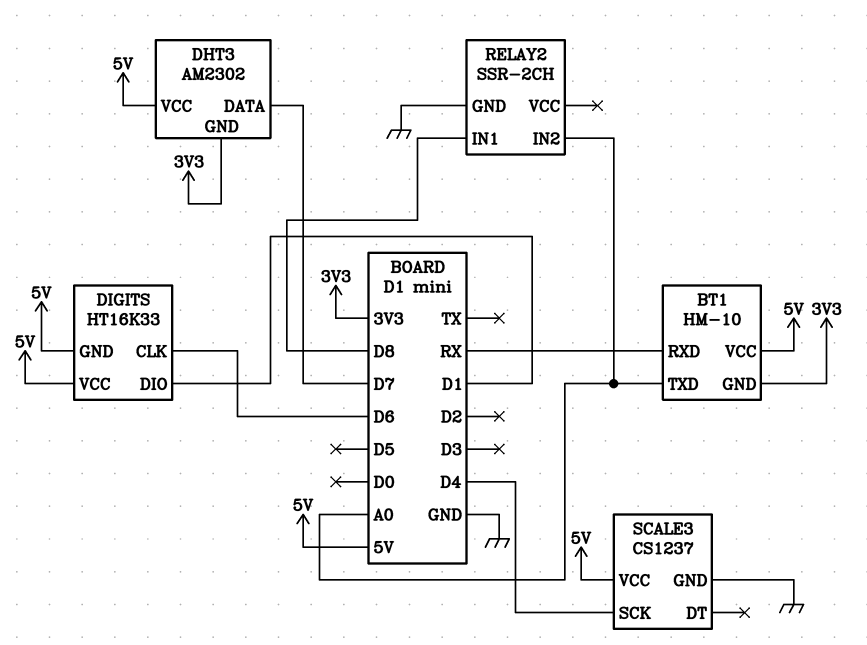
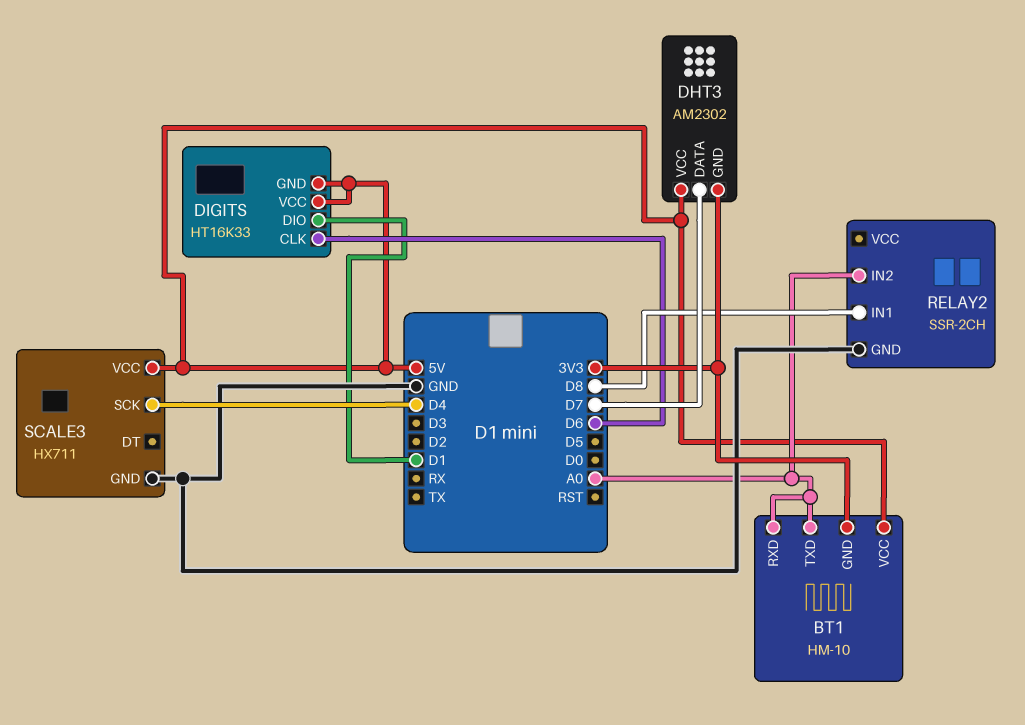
BT1 pin RXD: RX -> A0
SCALE3: CS1237 -> HX711

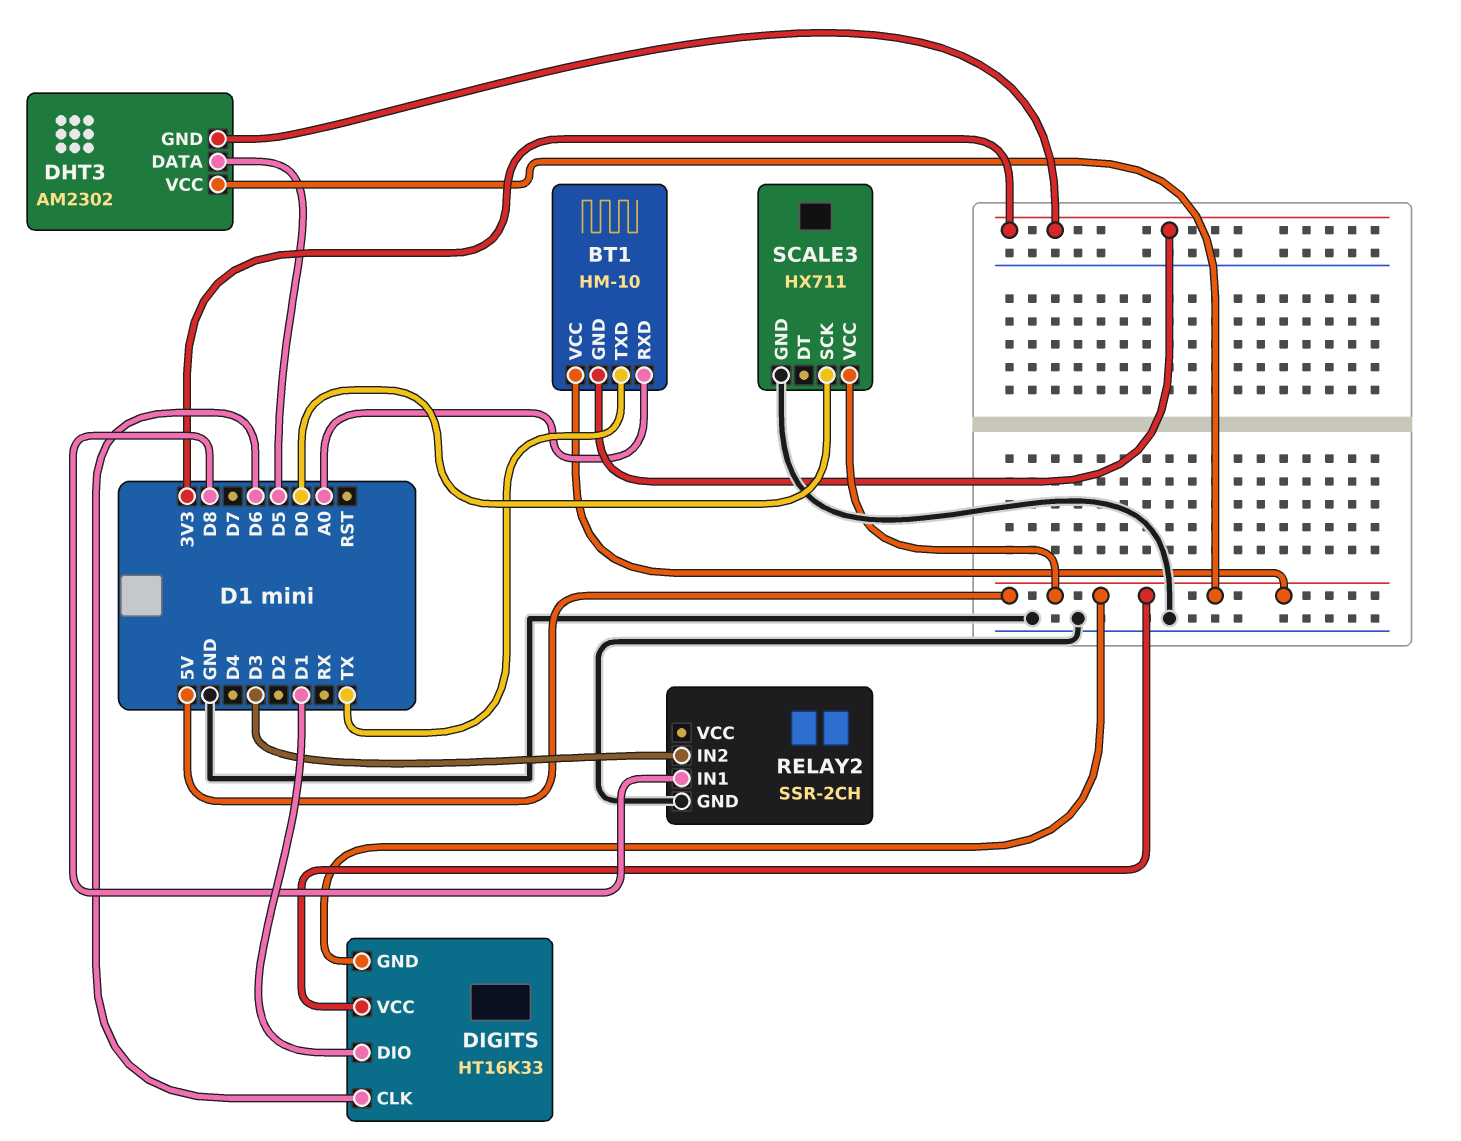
BT1 pin TXD: A0 -> TX
DHT3 pin DATA: D7 -> D5
RELAY2 pin IN2: A0 -> D3
SCALE3 pin SCK: D4 -> D0

